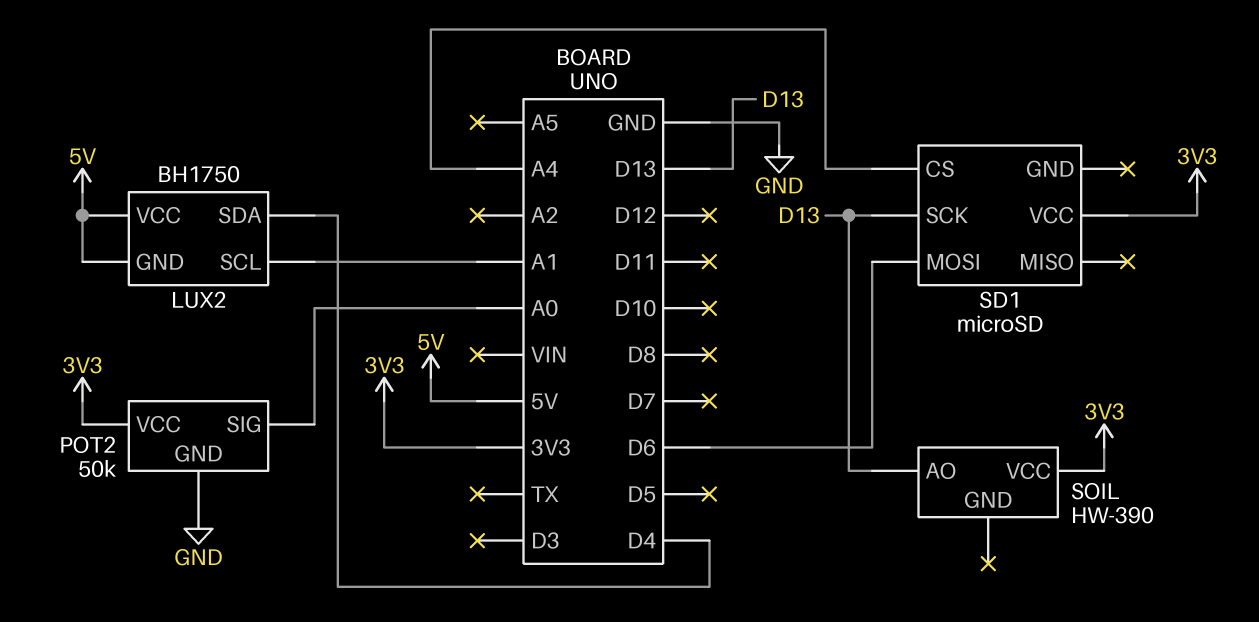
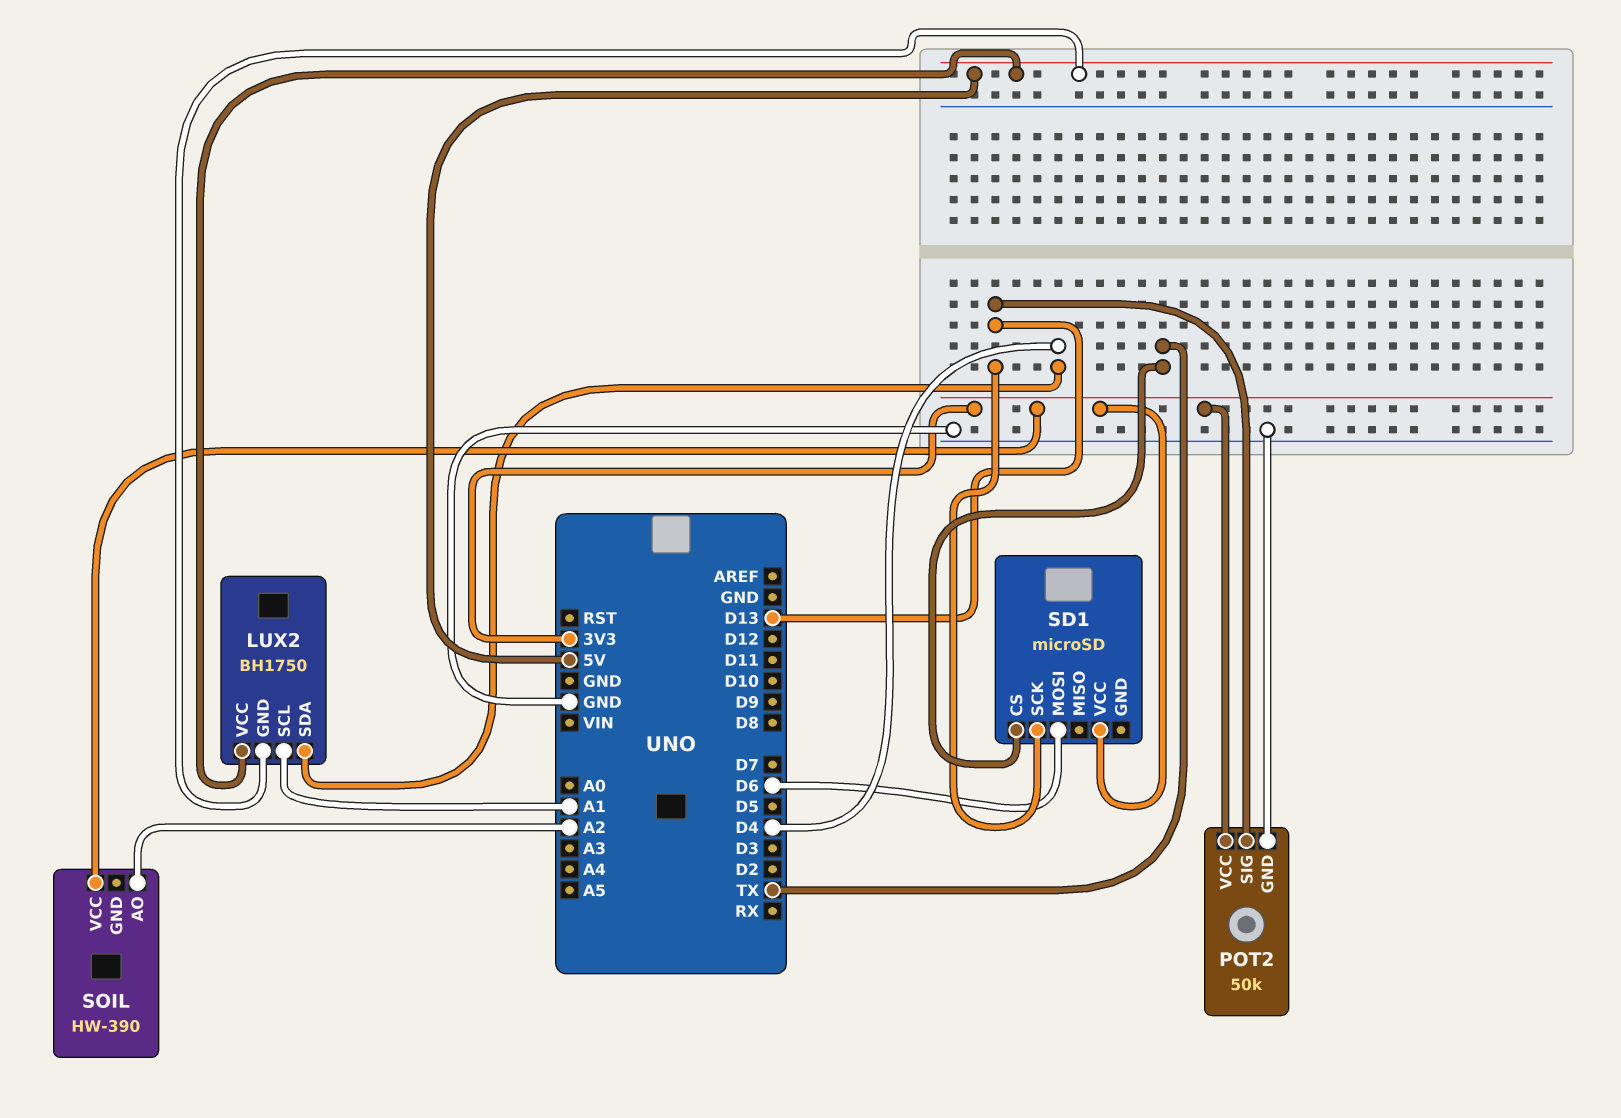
POT2 pin SIG: A0 -> D13
SD1 pin CS: A4 -> TX
SOIL pin AO: D13 -> A2

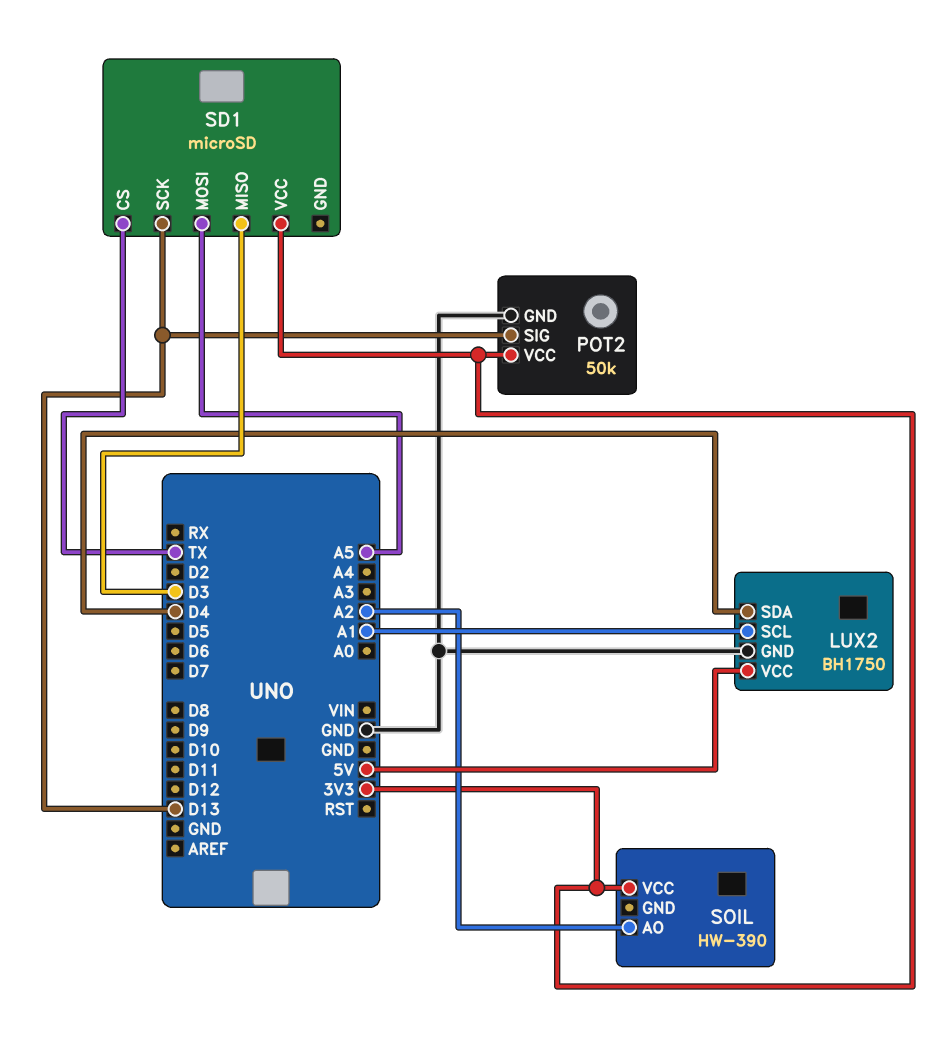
LUX2 pin GND: 5V -> GND
SD1 pin MISO: none -> D3
SD1 pin MOSI: D6 -> A5

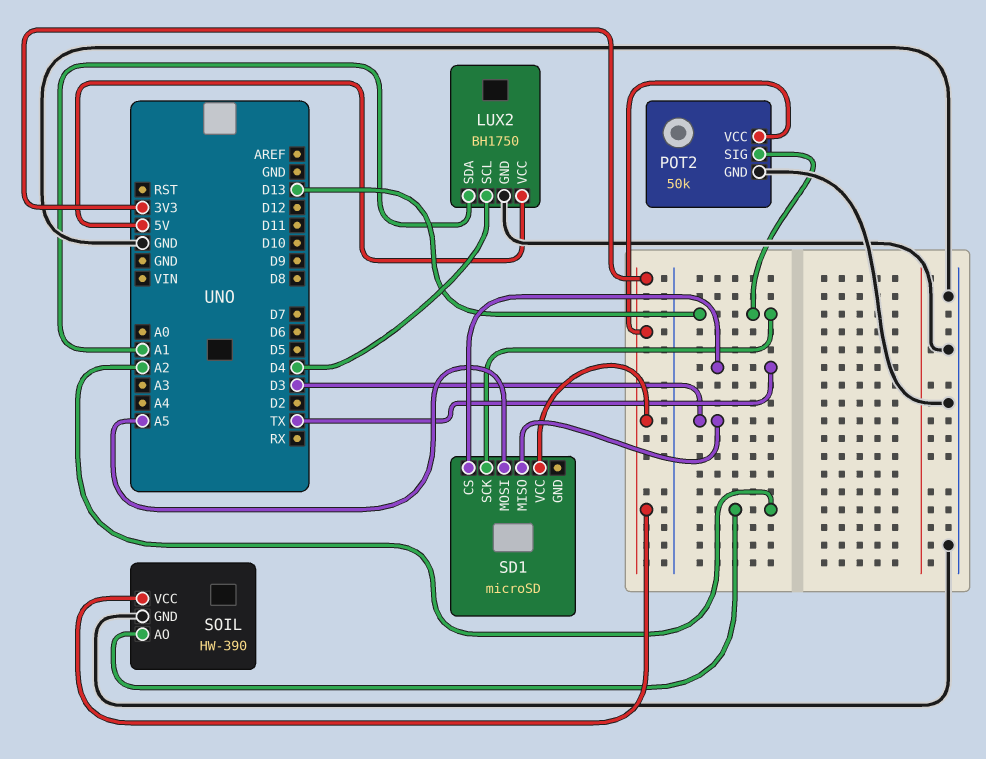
LUX2 pin SCL: A1 -> D4
LUX2 pin SDA: D4 -> A1
SOIL pin GND: none -> GND

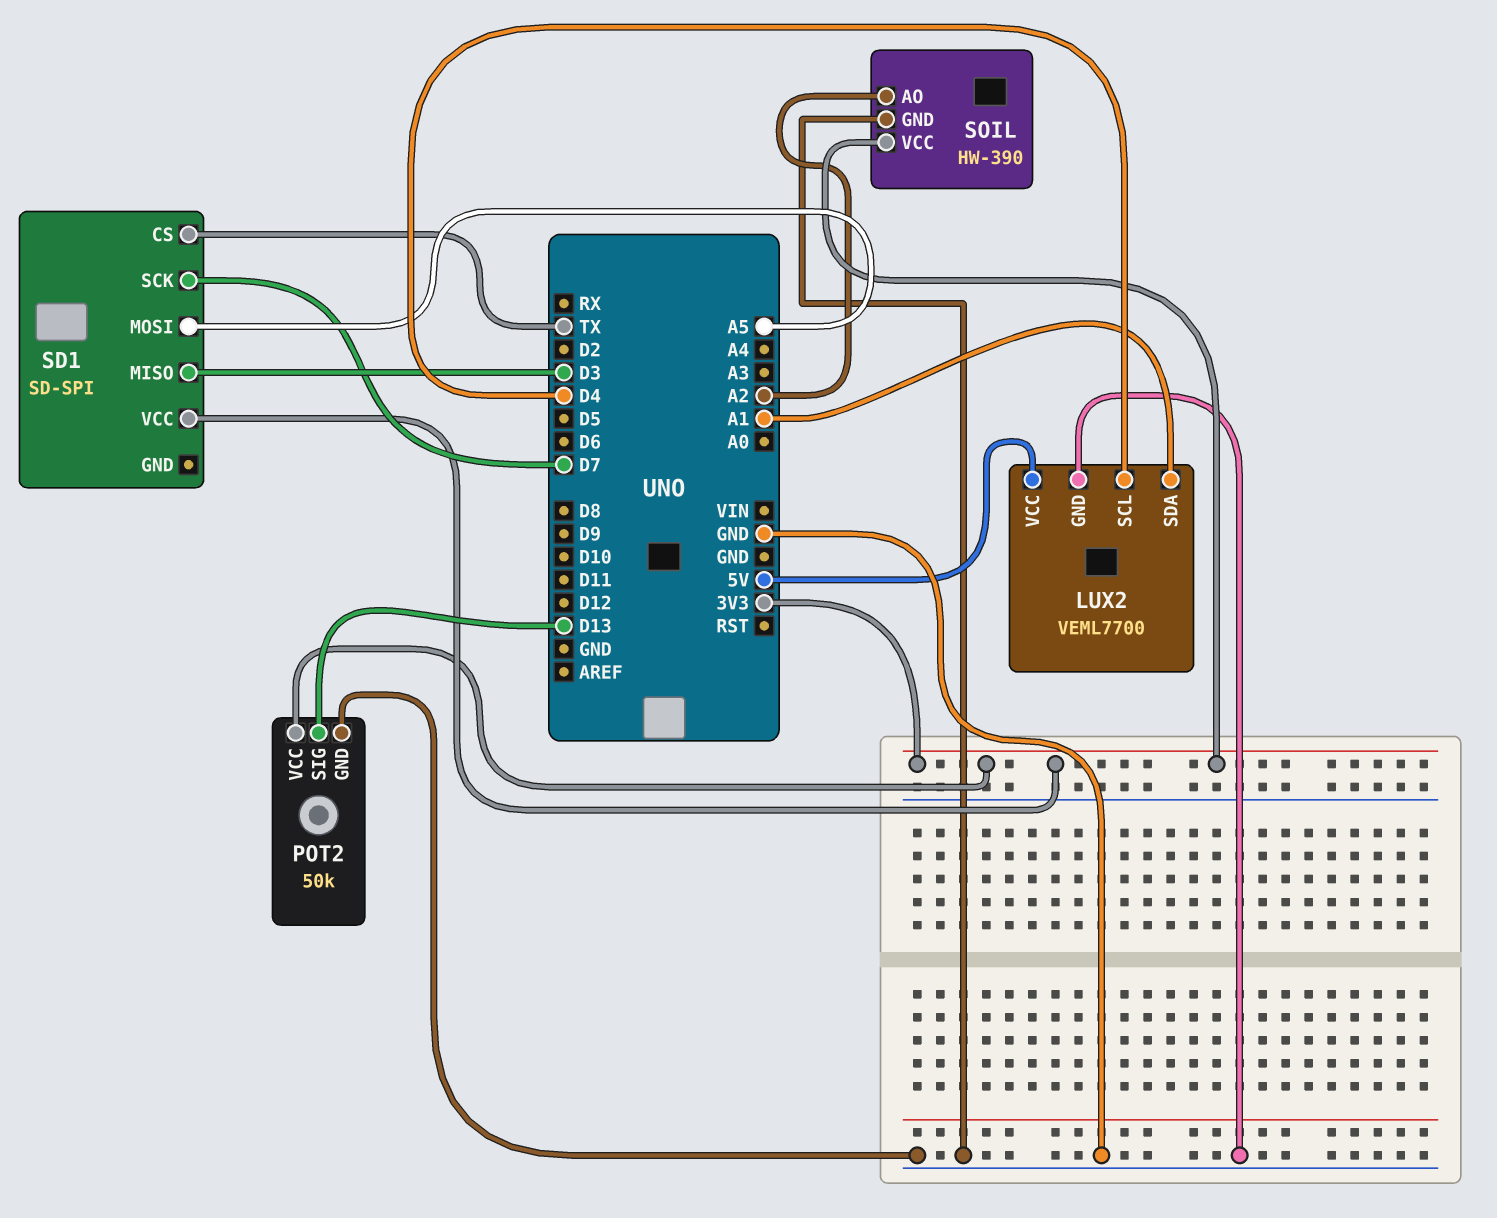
LUX2: BH1750 -> VEML7700
SD1: microSD -> SD-SPI
SD1 pin SCK: D13 -> D7

